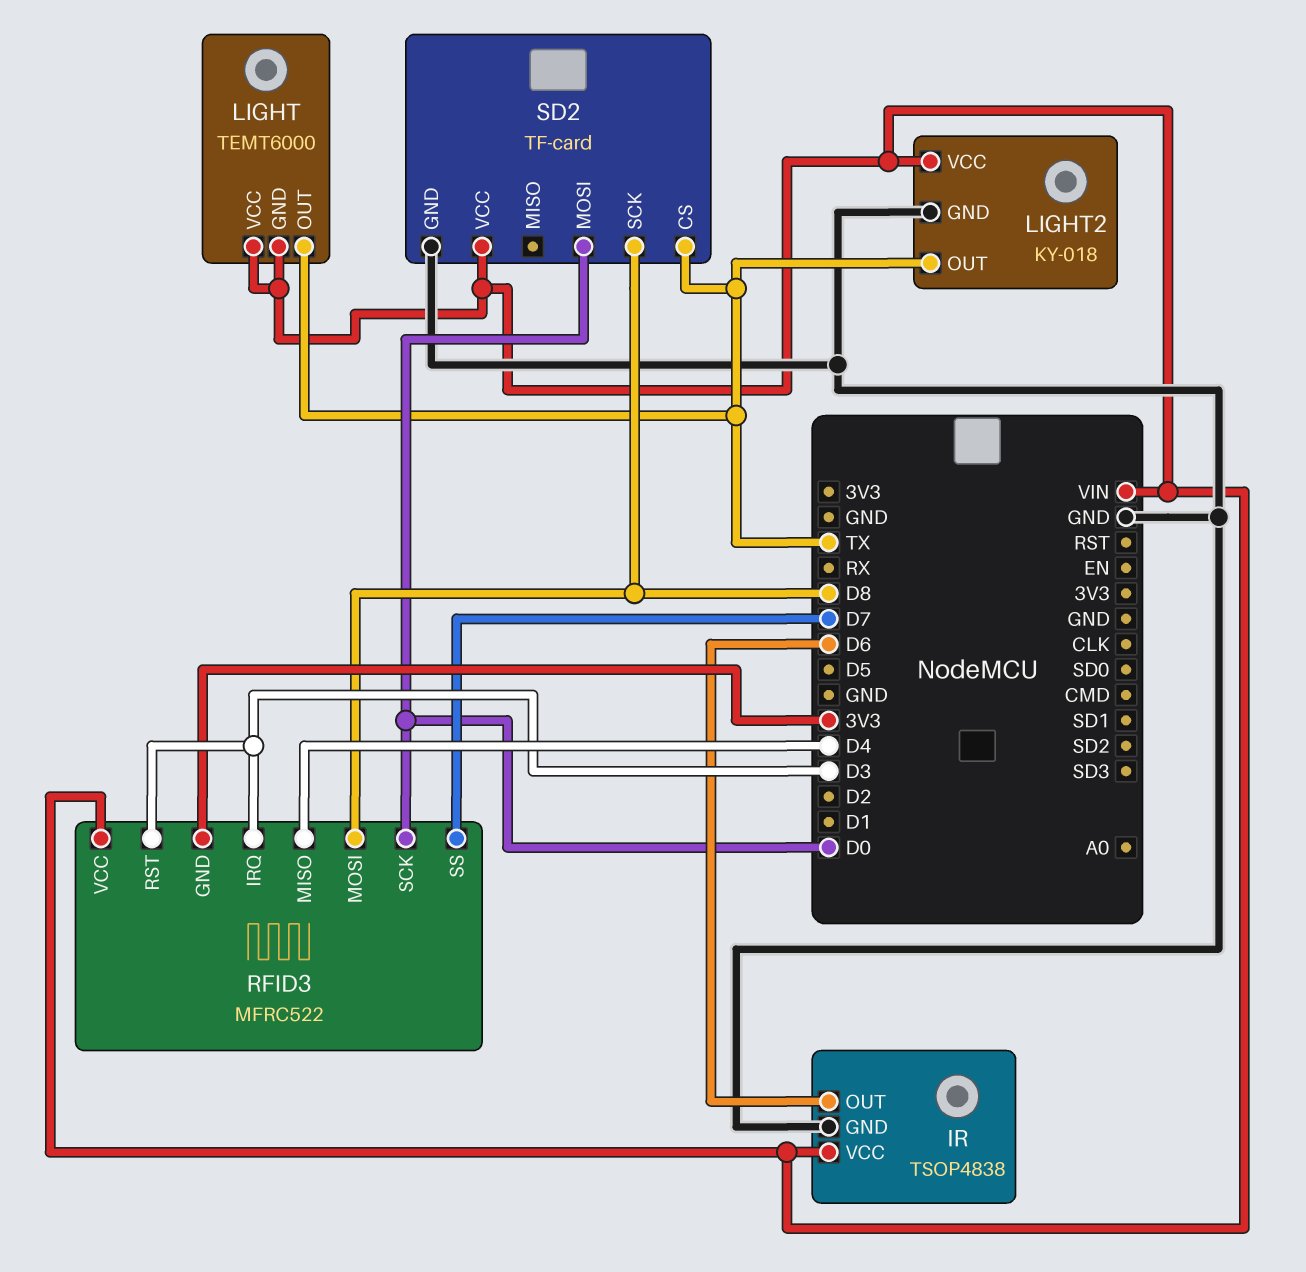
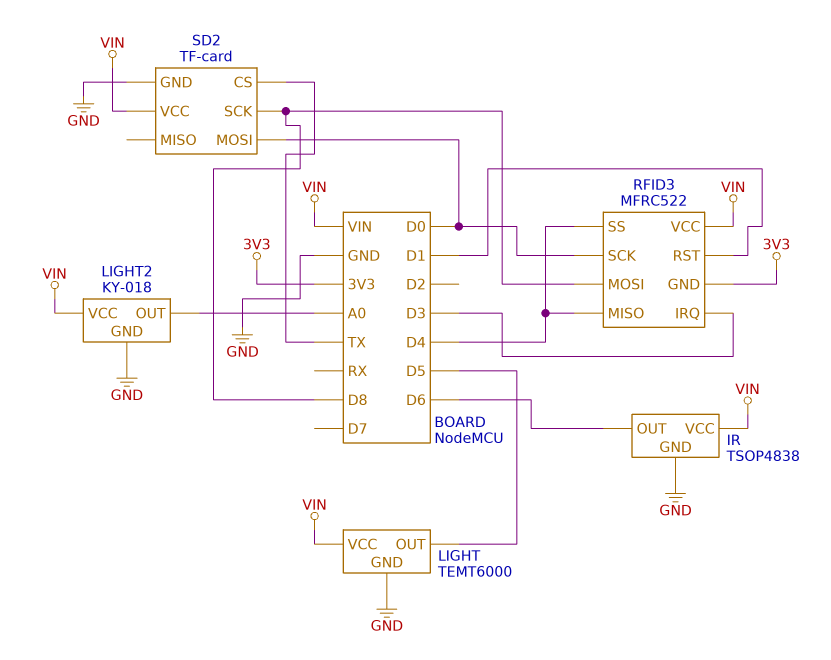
LIGHT pin GND: VIN -> GND
LIGHT pin OUT: TX -> D5
LIGHT2 pin OUT: TX -> A0
RFID3 pin RST: D3 -> D1
RFID3 pin SS: D7 -> D4

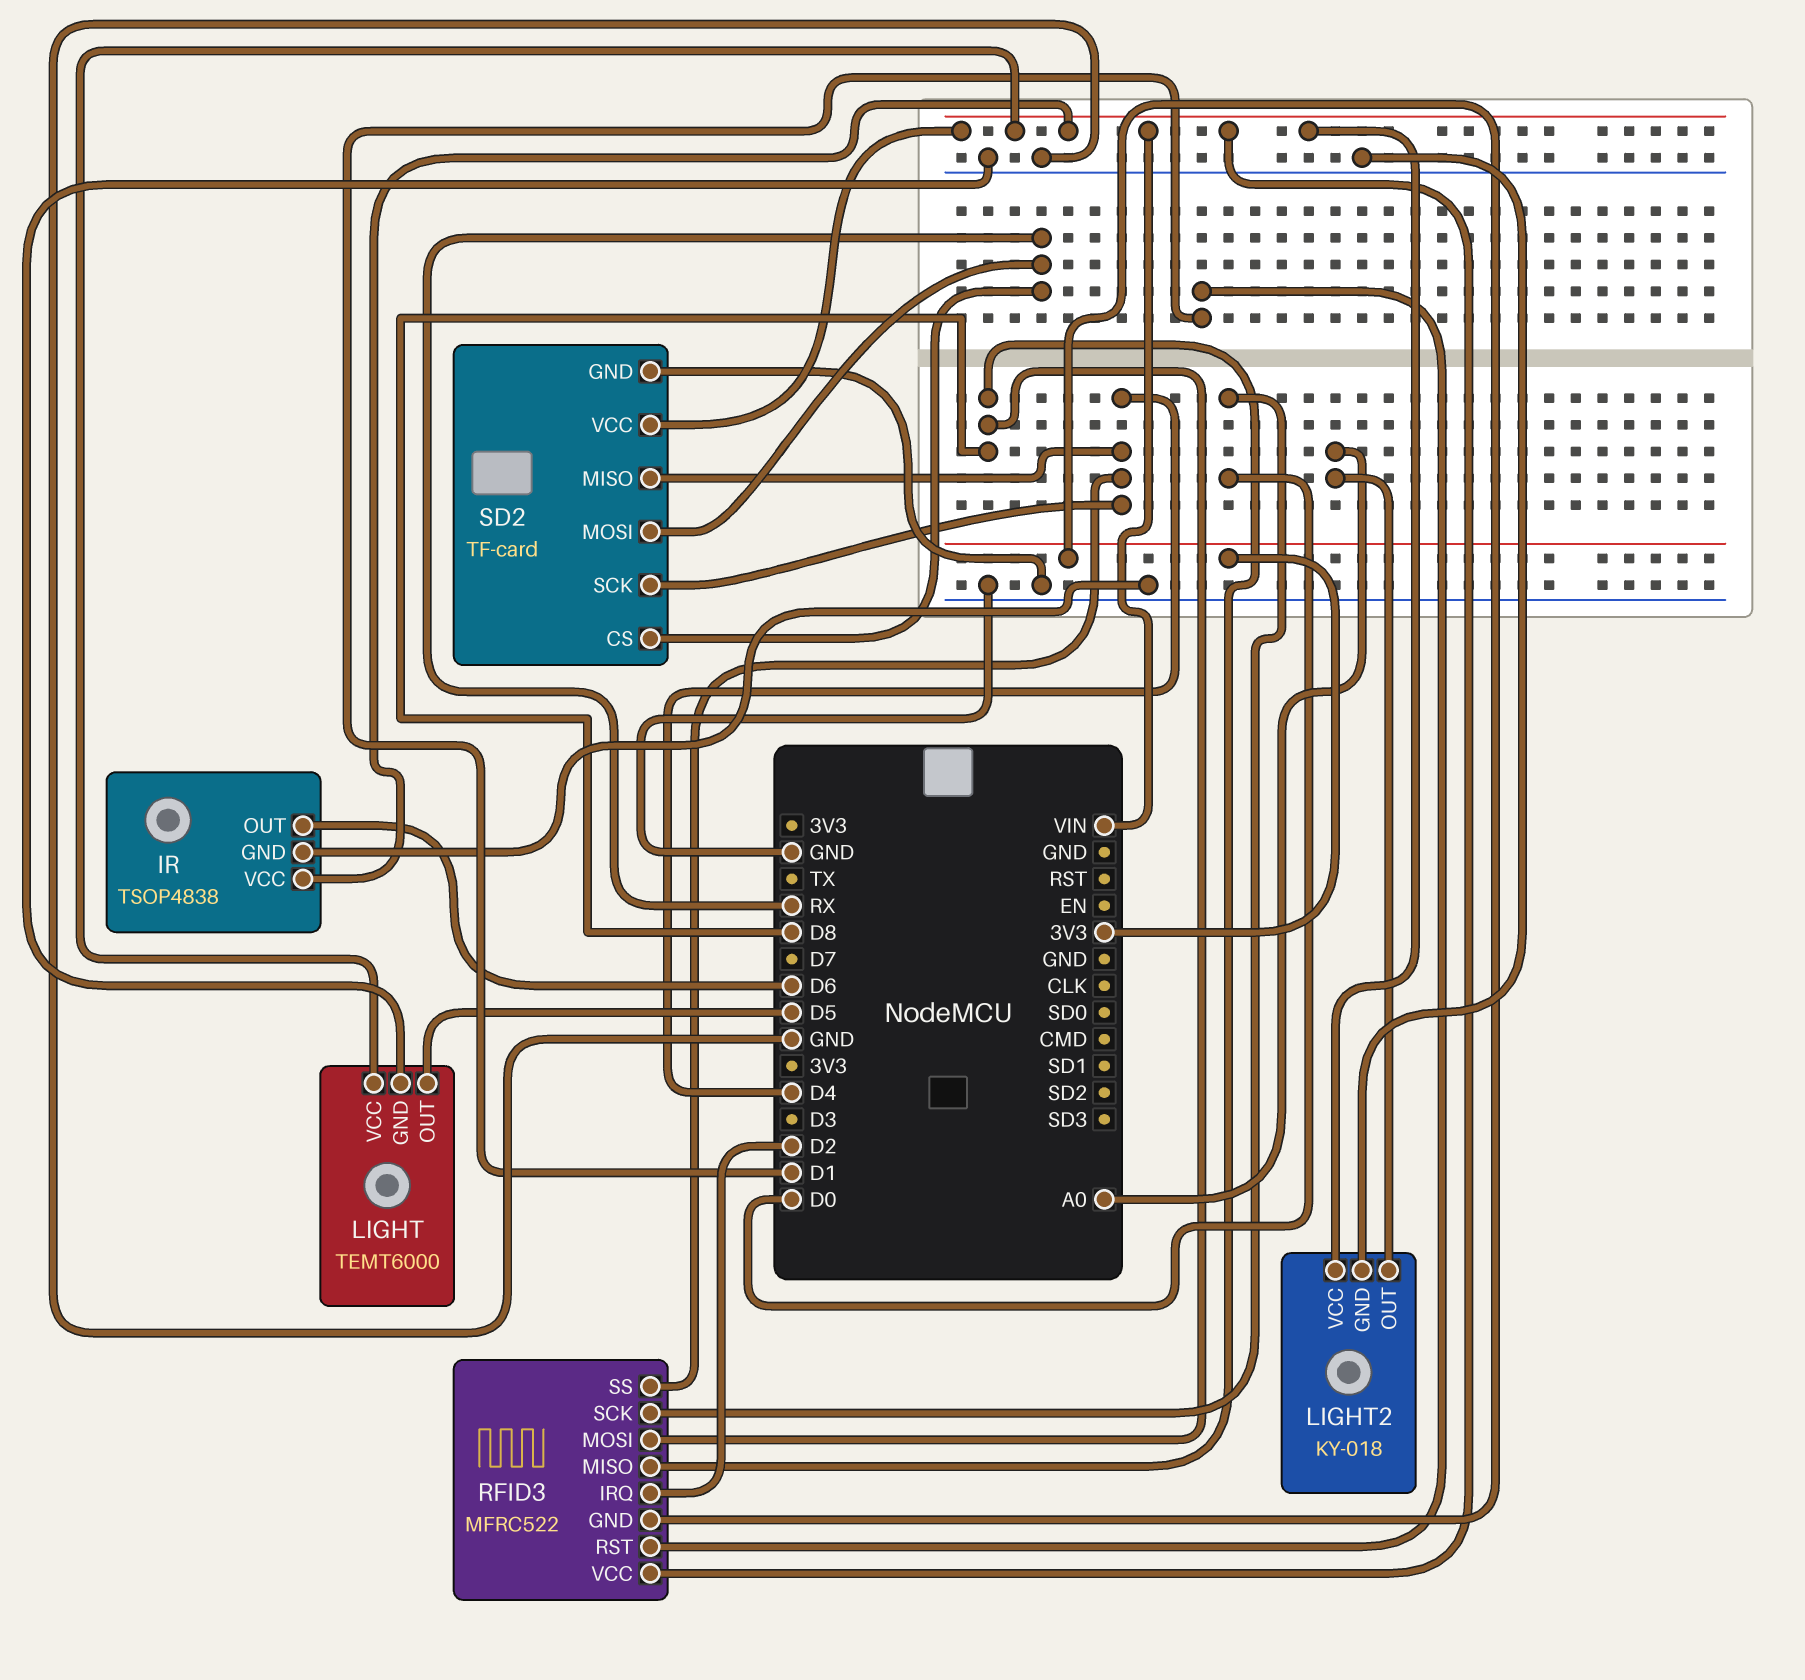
RFID3 pin IRQ: D3 -> D2
RFID3 pin MISO: D4 -> D8
SD2 pin CS: TX -> RX
SD2 pin MISO: none -> D4
SD2 pin MOSI: D0 -> RX
SD2 pin SCK: D8 -> D4

